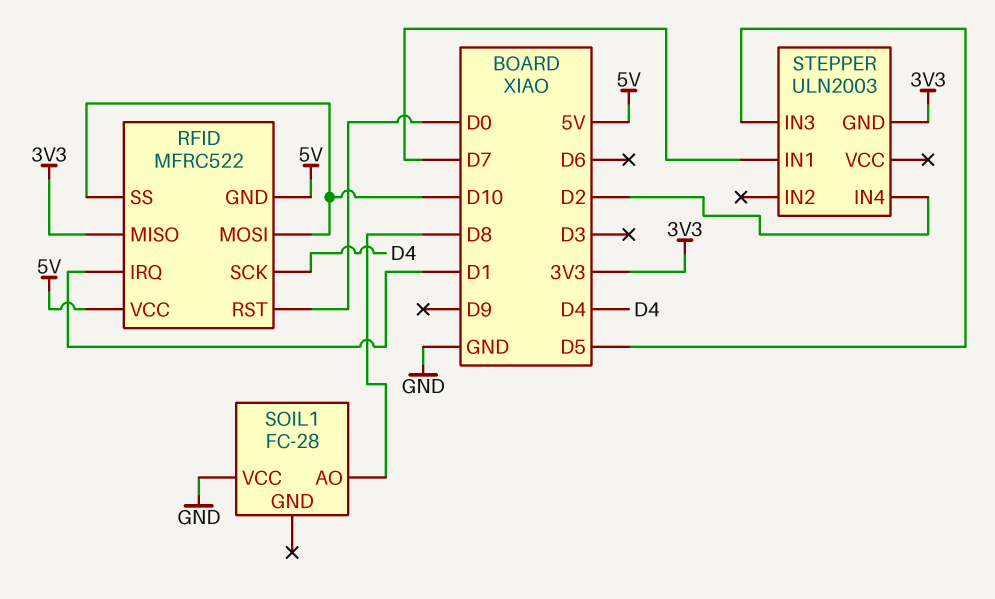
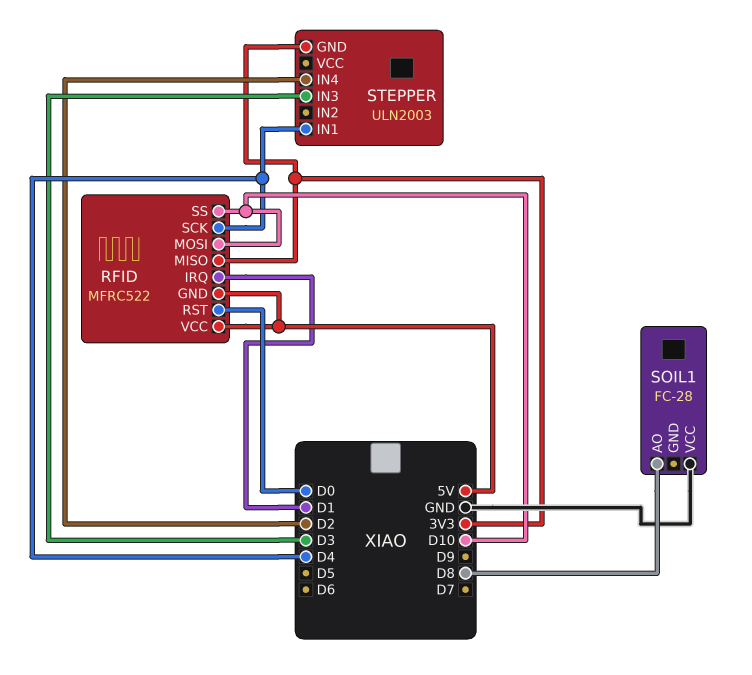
STEPPER pin IN1: D7 -> D4
STEPPER pin IN3: D5 -> D3

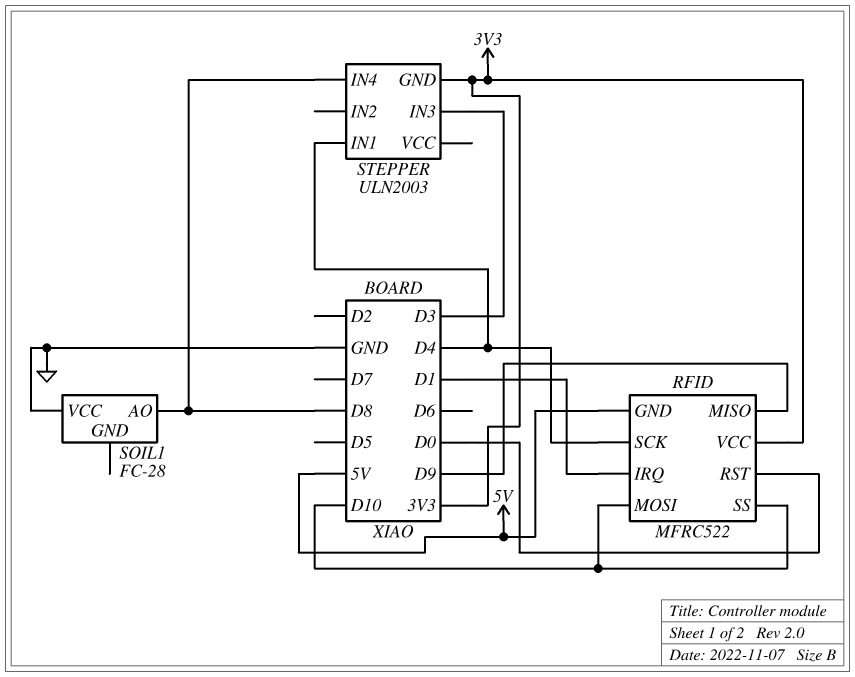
RFID pin MISO: 3V3 -> D9
RFID pin VCC: 5V -> 3V3
STEPPER pin IN4: D2 -> D8

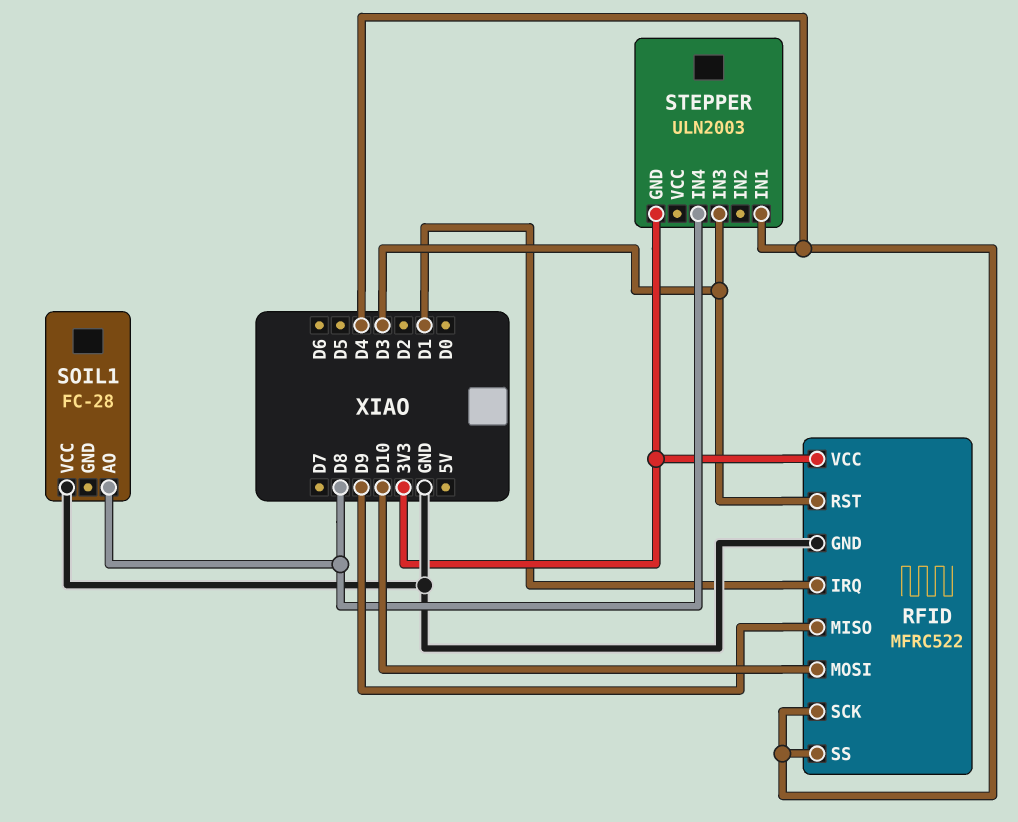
RFID pin GND: 5V -> GND
RFID pin RST: D0 -> D3
RFID pin SS: D10 -> D4

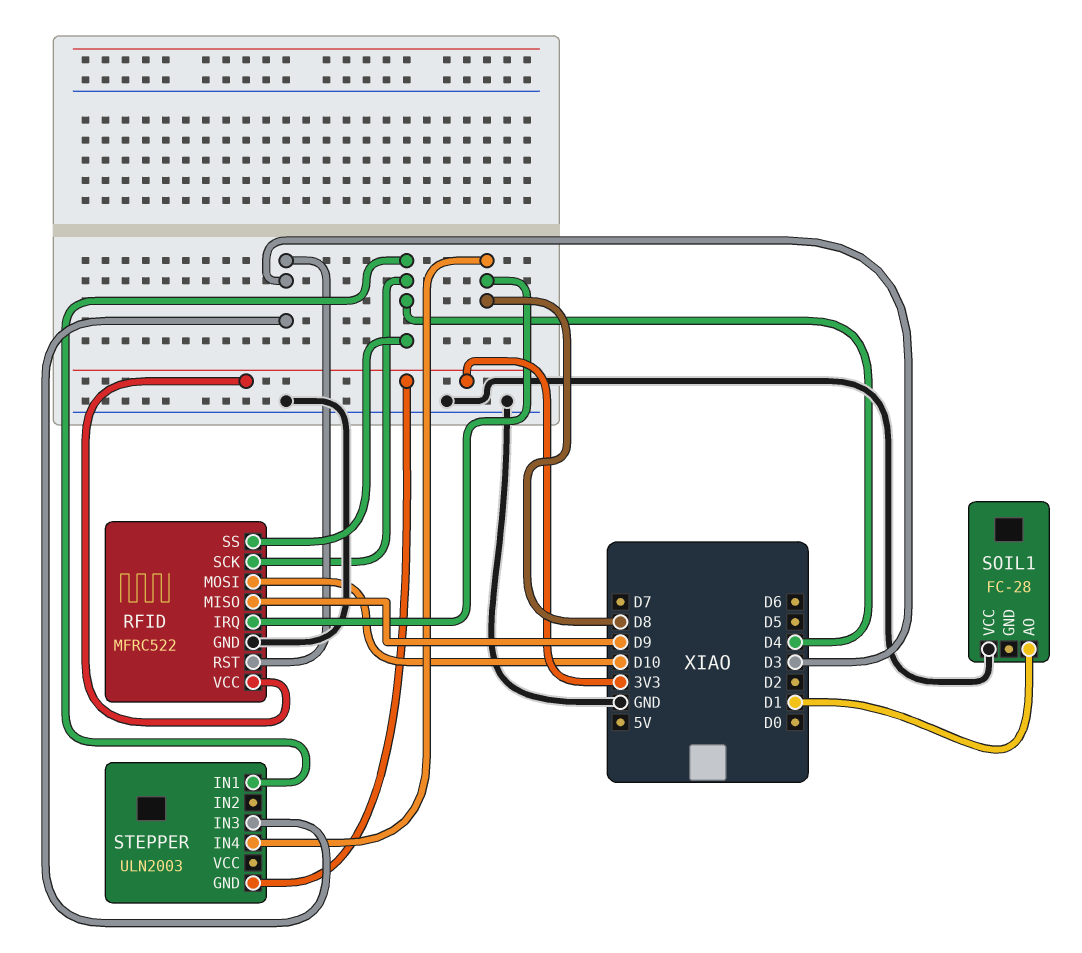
RFID pin IRQ: D1 -> D8
SOIL1 pin AO: D8 -> D1

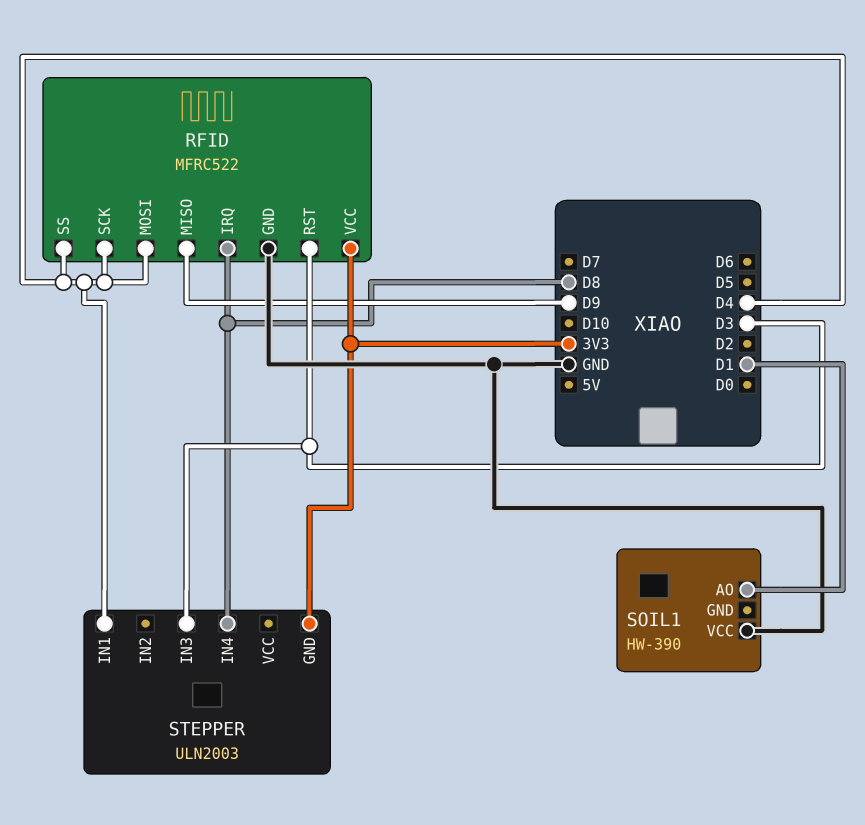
RFID pin MOSI: D10 -> D4
SOIL1: FC-28 -> HW-390

